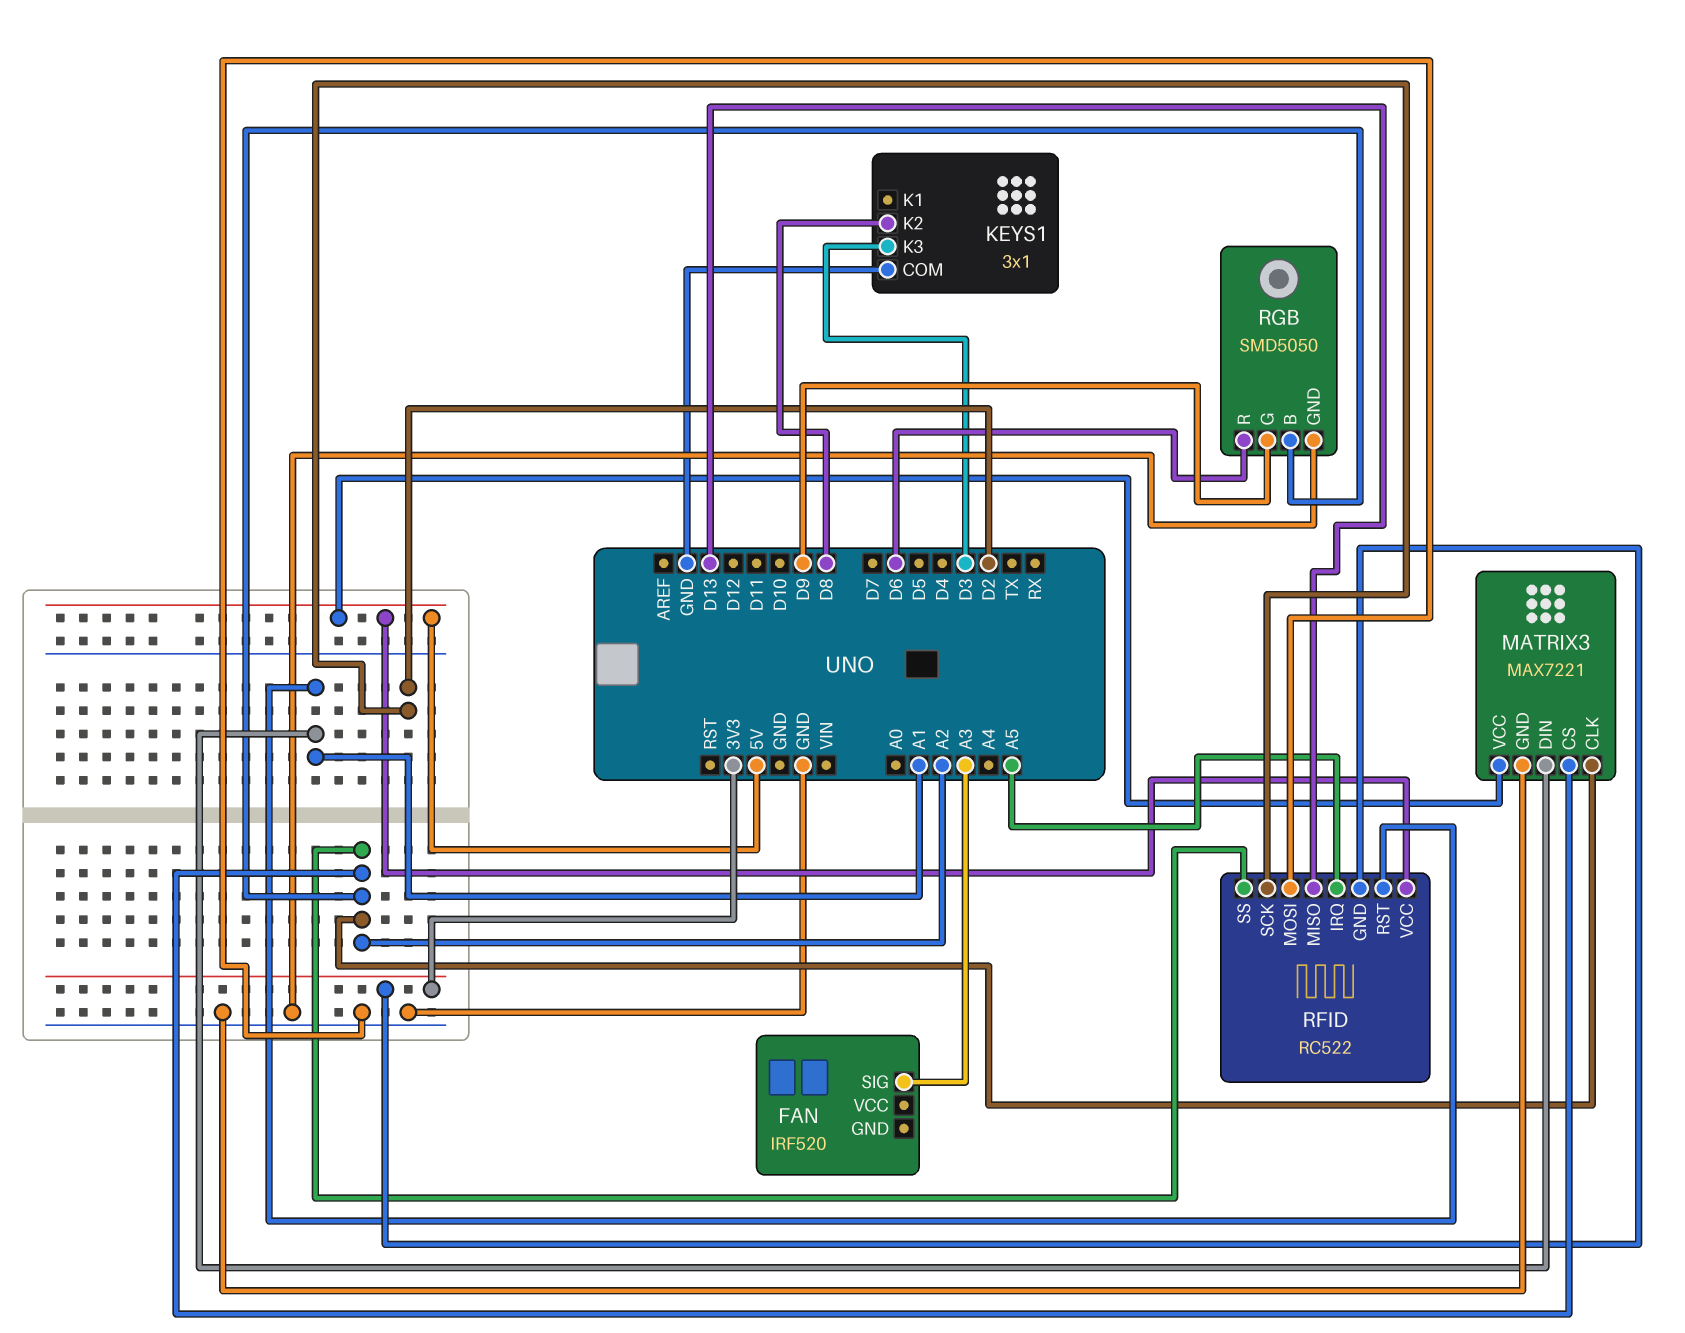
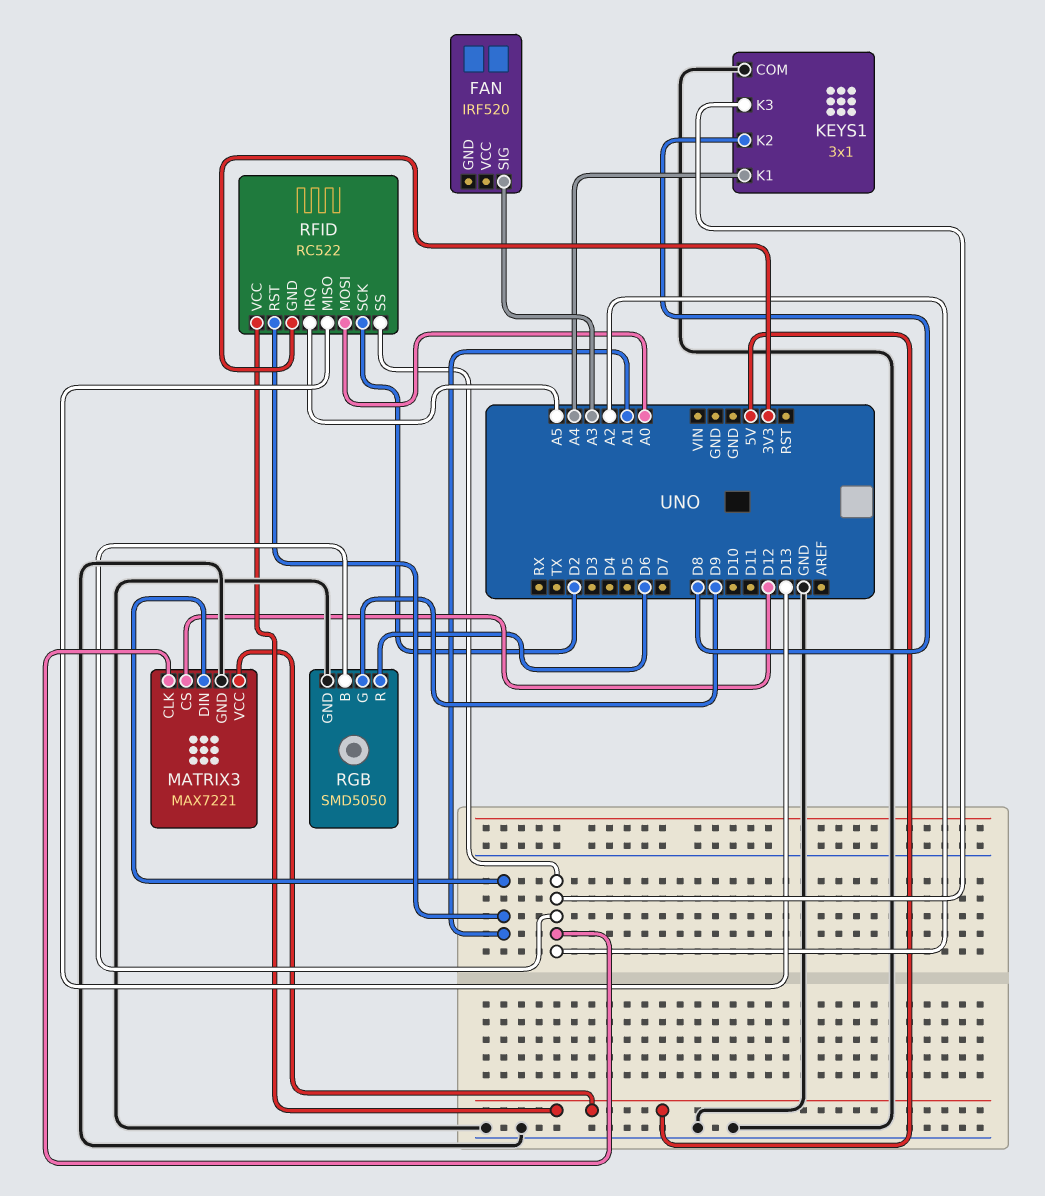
KEYS1 pin K1: none -> A4
KEYS1 pin K3: D3 -> A2
MATRIX3 pin CS: A2 -> D12
RFID pin MOSI: GND -> A0

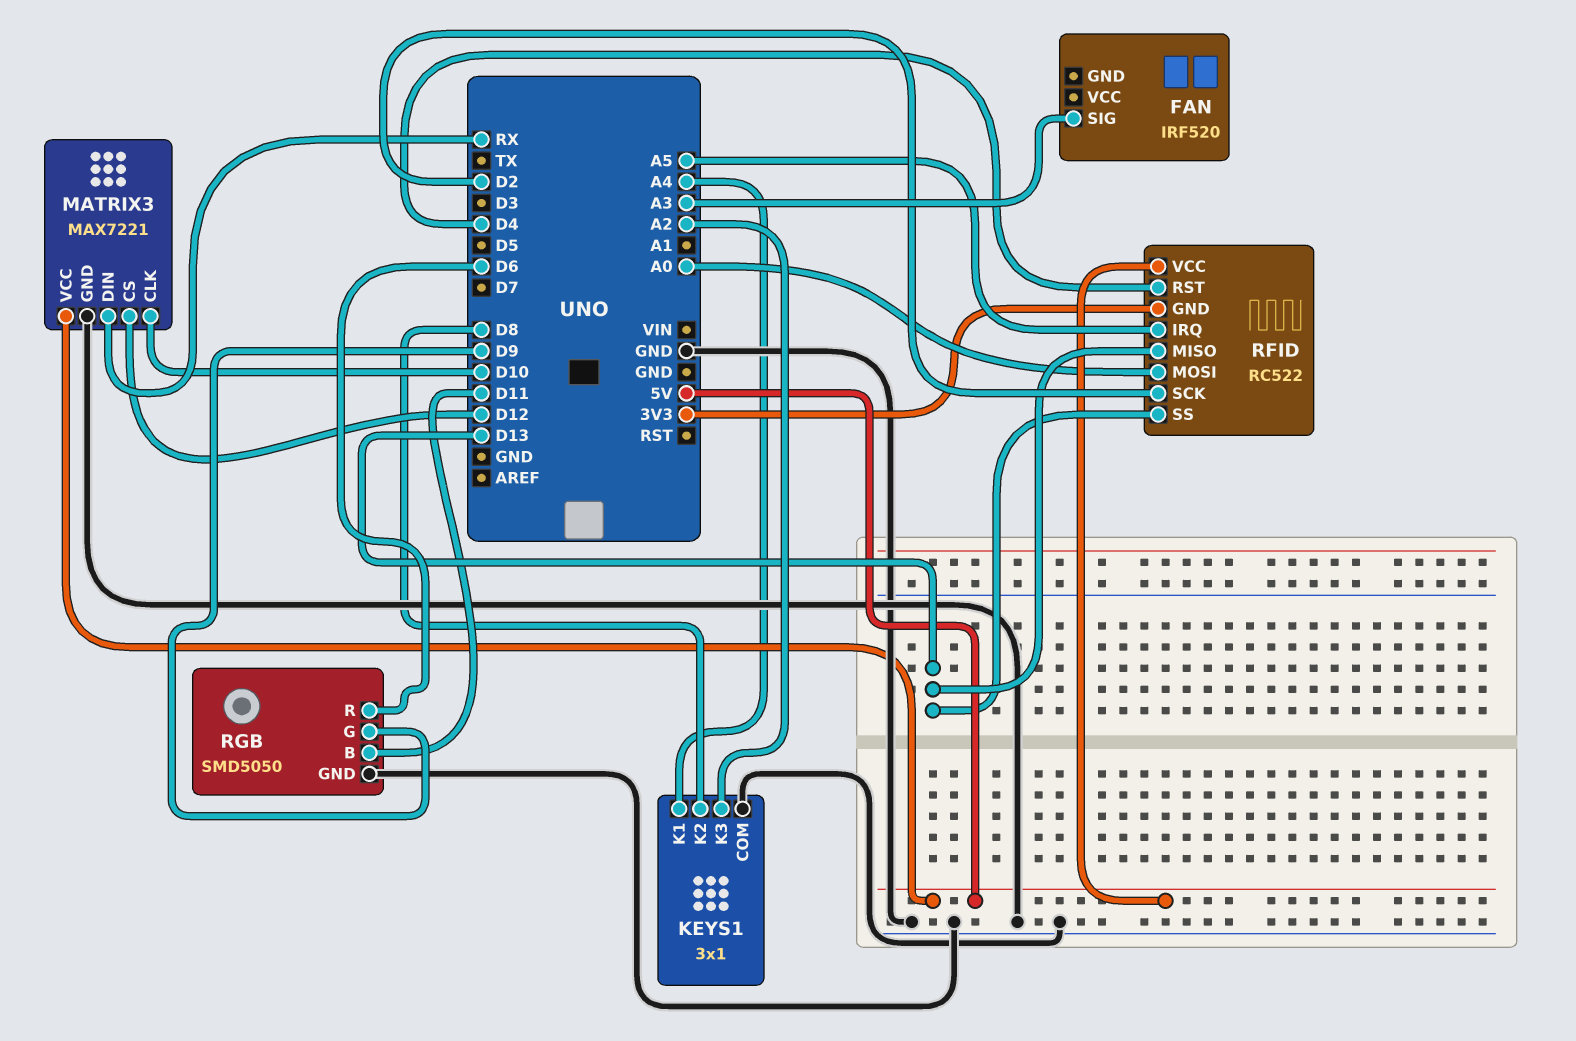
MATRIX3 pin CLK: A2 -> D10
MATRIX3 pin DIN: A1 -> RX
RFID pin RST: A1 -> D4
RFID pin SS: A2 -> D13
RGB pin B: A2 -> D11

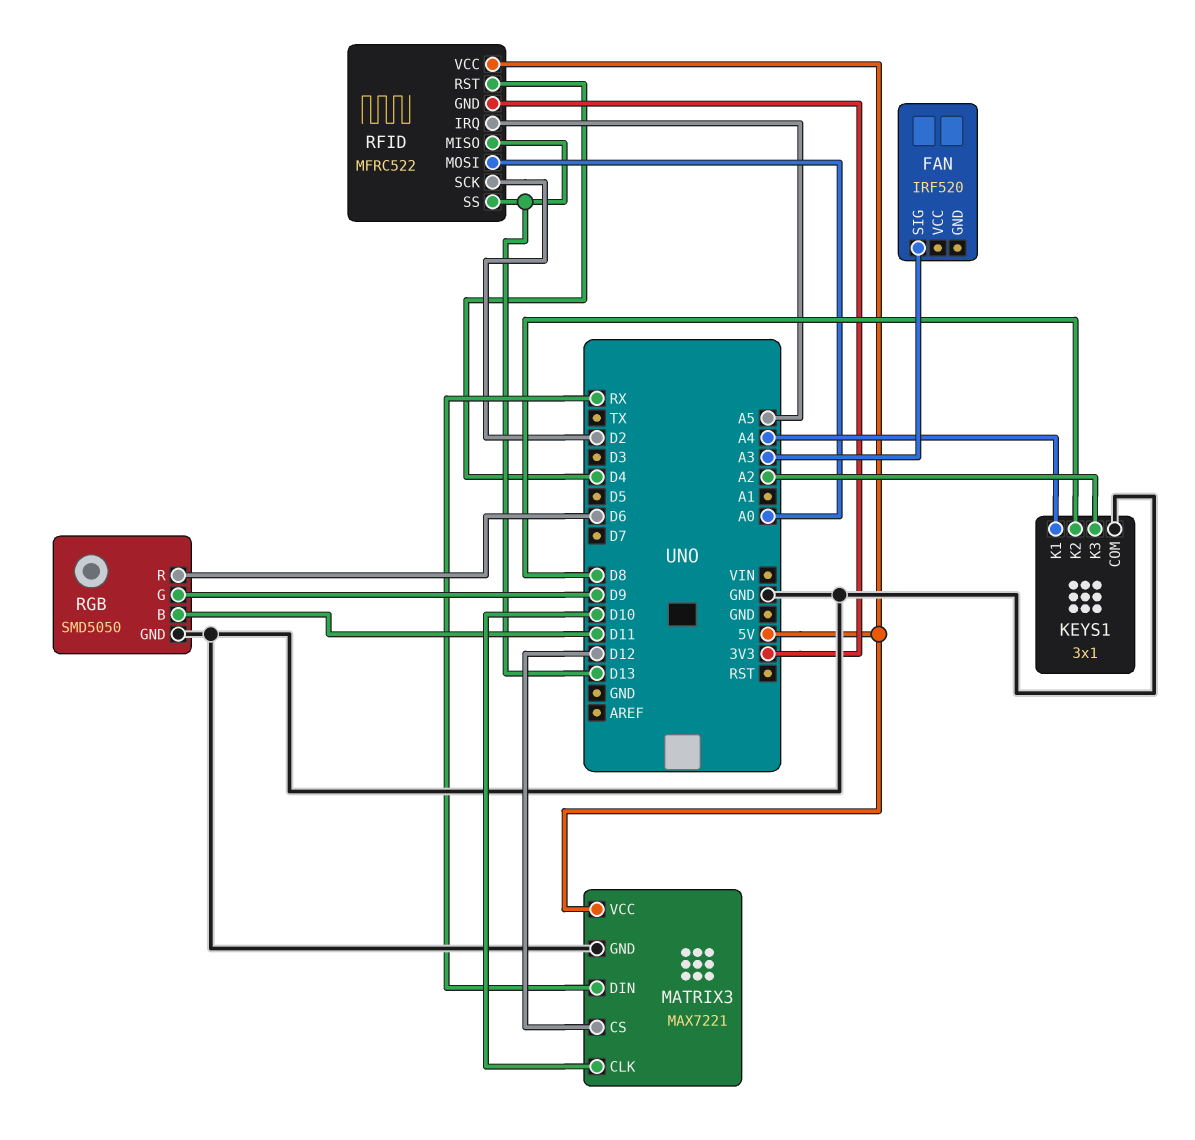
RFID: RC522 -> MFRC522

